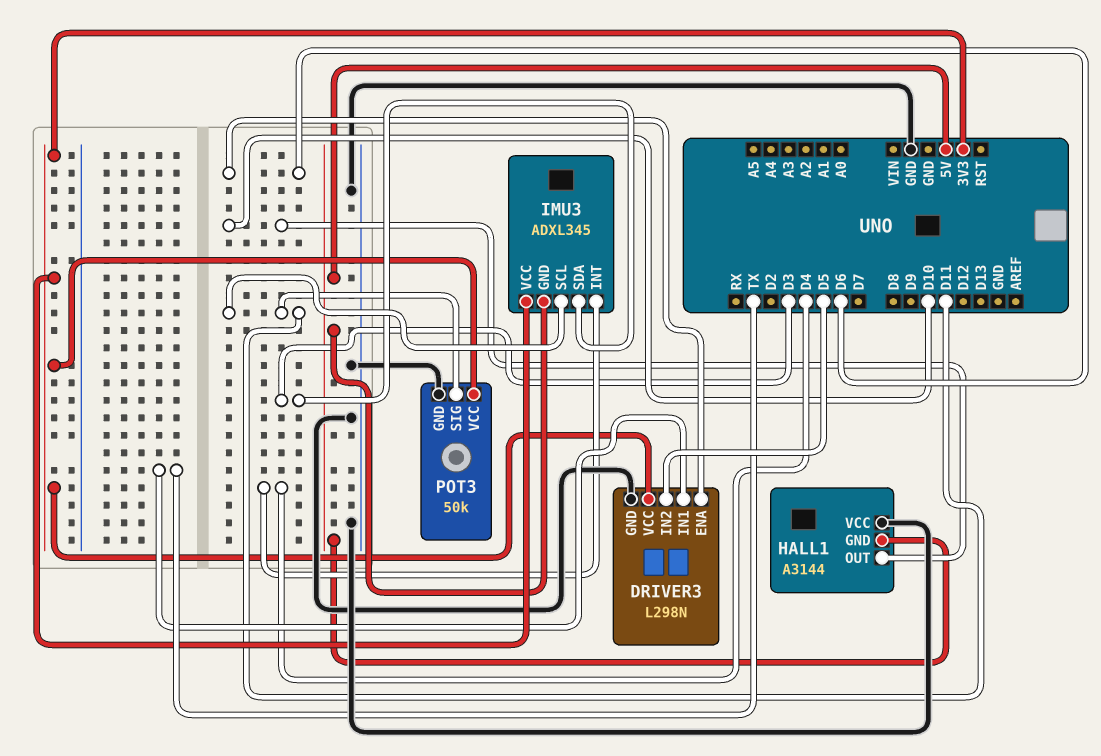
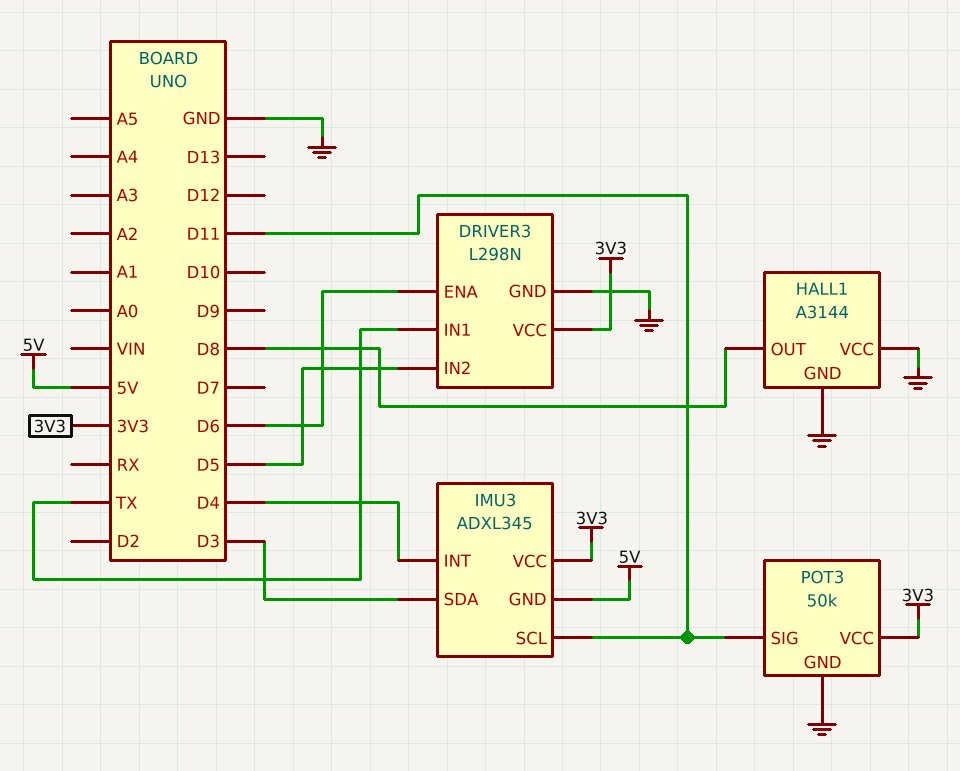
HALL1 pin GND: 5V -> GND
HALL1 pin OUT: D10 -> D8

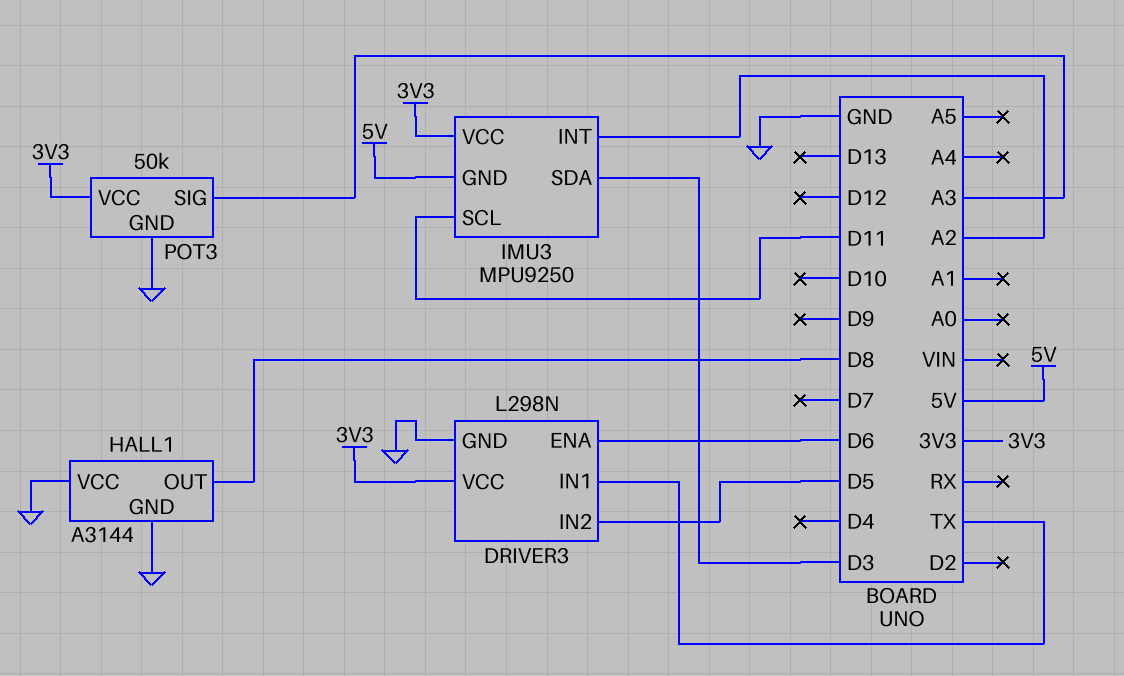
IMU3: ADXL345 -> MPU9250
IMU3 pin INT: D4 -> A2
POT3 pin SIG: D11 -> A3

